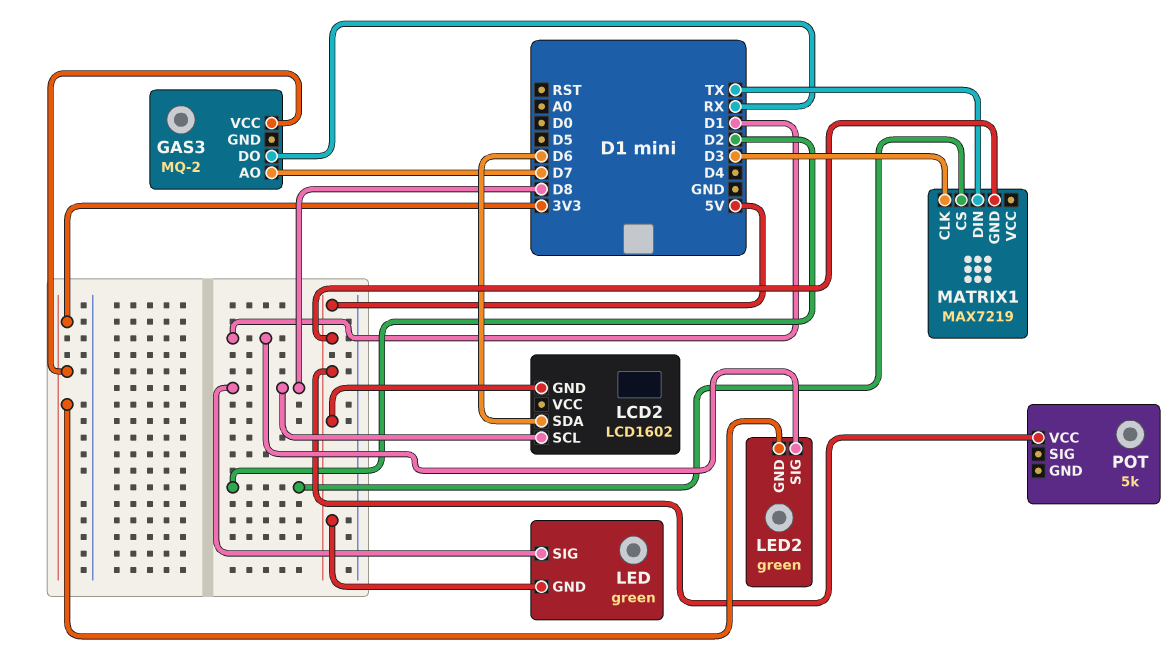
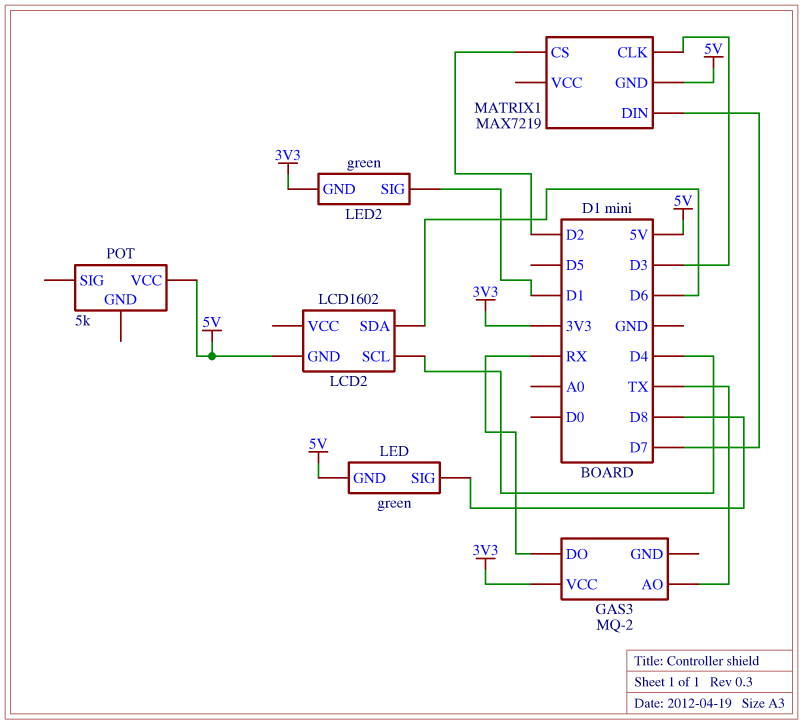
GAS3 pin AO: D7 -> TX
LCD2 pin SCL: D8 -> D4
MATRIX1 pin DIN: TX -> D7

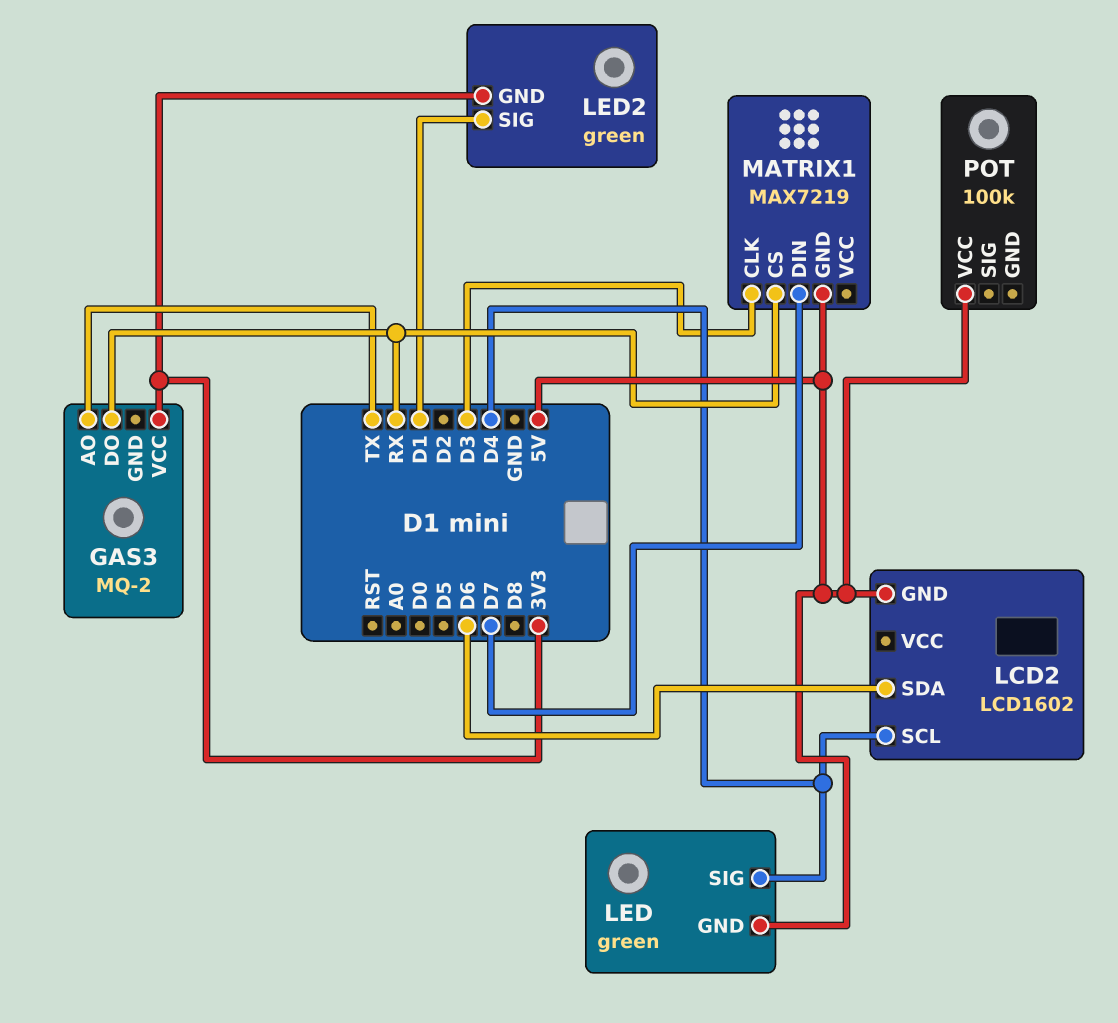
LED pin SIG: D8 -> D4
MATRIX1 pin CS: D2 -> RX
POT: 5k -> 100k

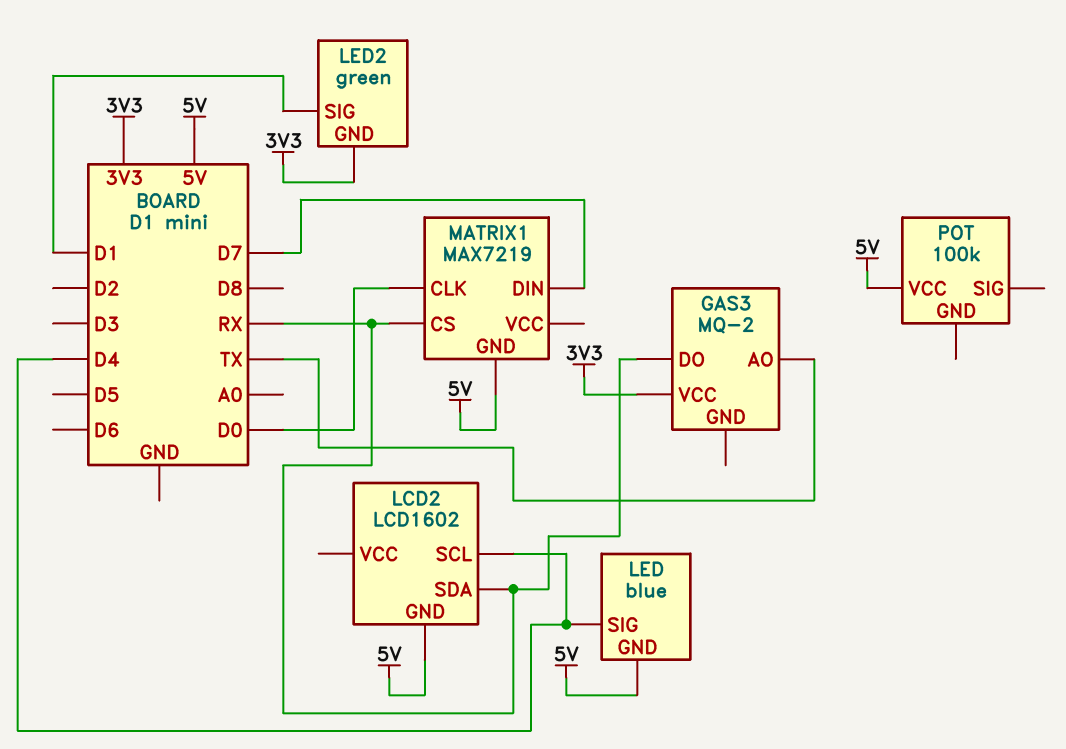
LCD2 pin SDA: D6 -> RX
LED: green -> blue
MATRIX1 pin CLK: D3 -> D0

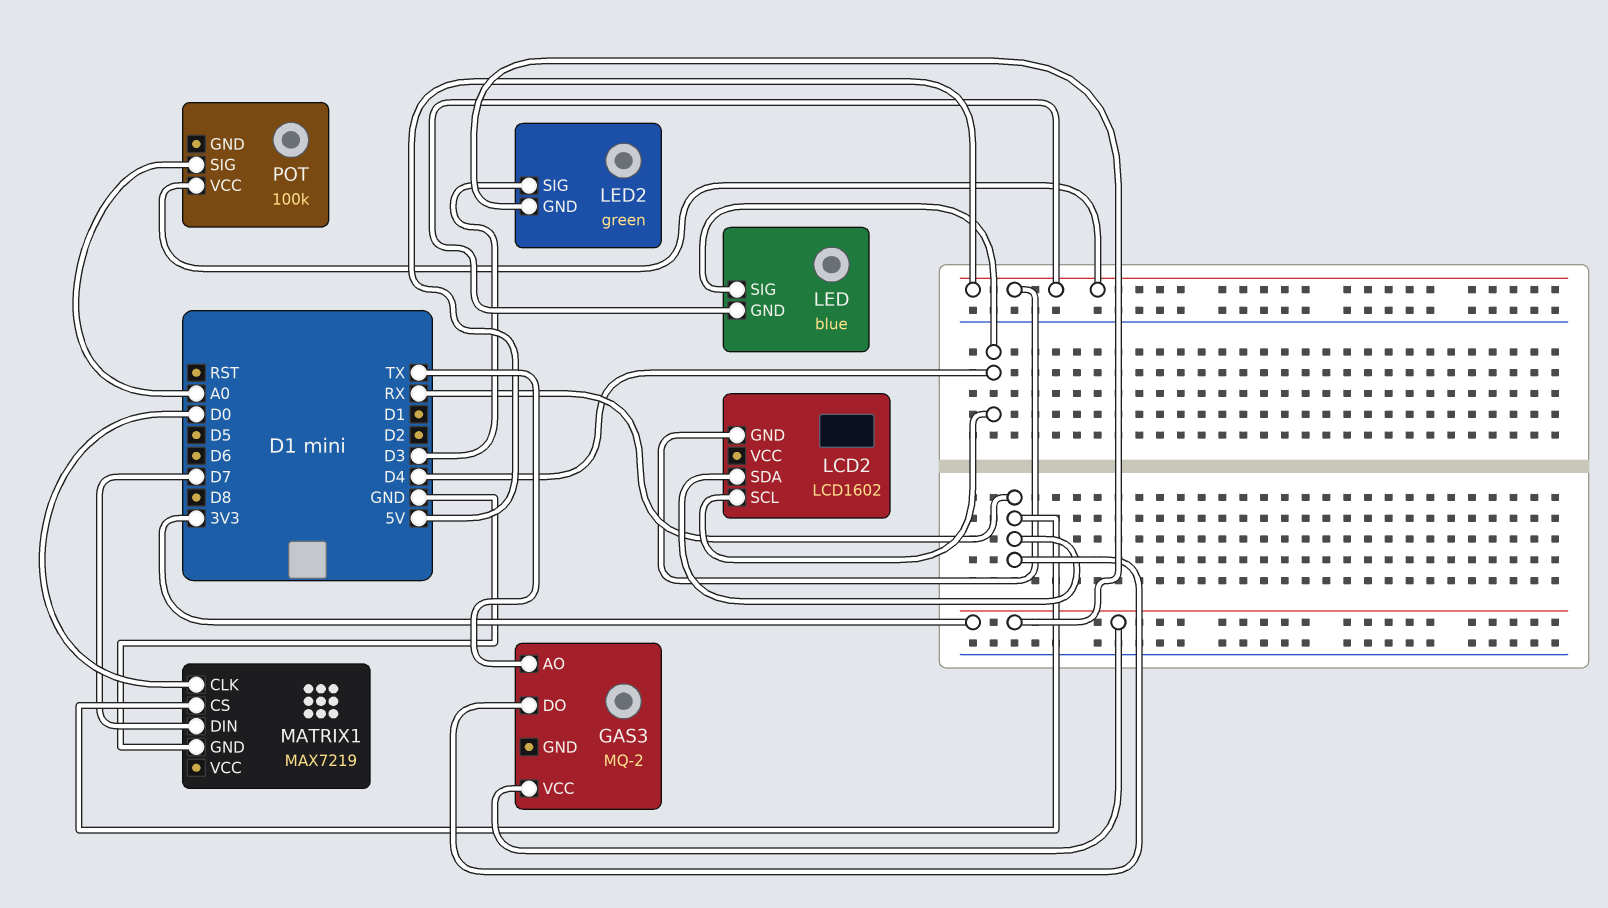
LED2 pin SIG: D1 -> D3
MATRIX1 pin GND: 5V -> GND
POT pin SIG: none -> A0

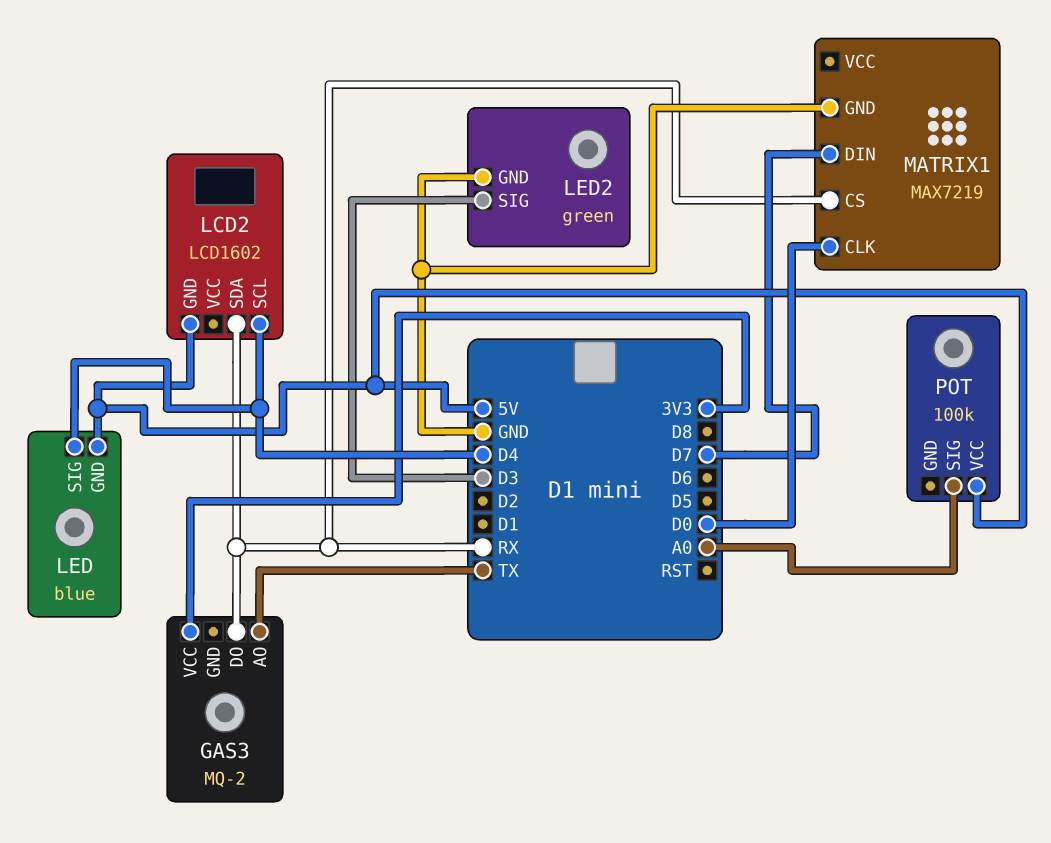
LED2 pin GND: 3V3 -> GND

